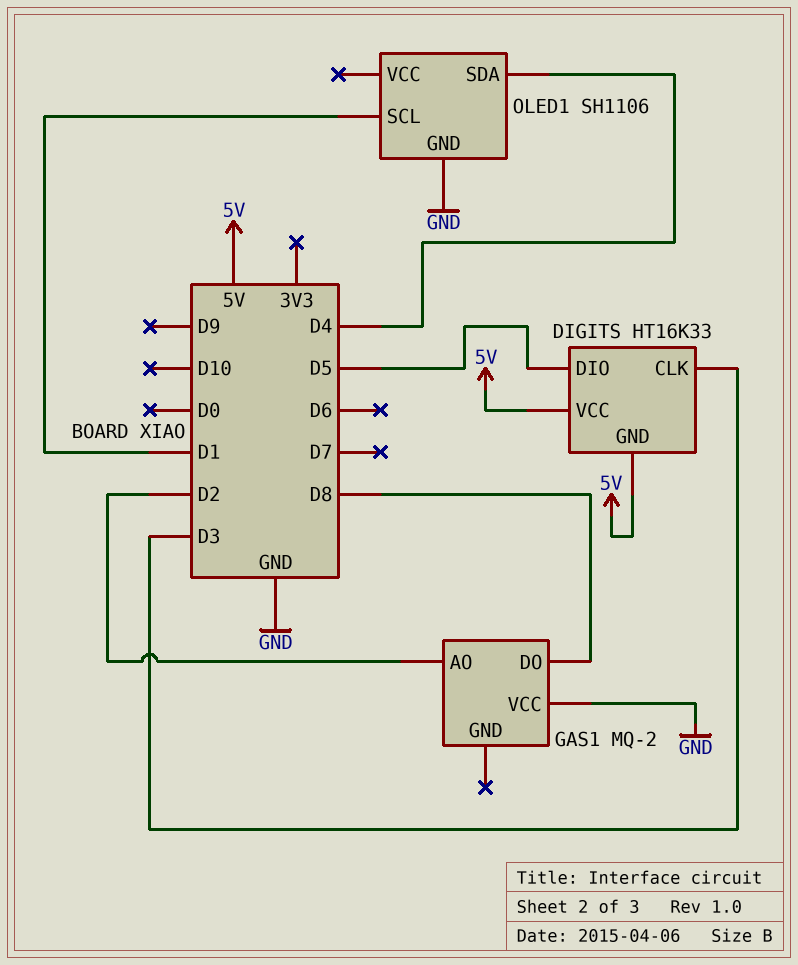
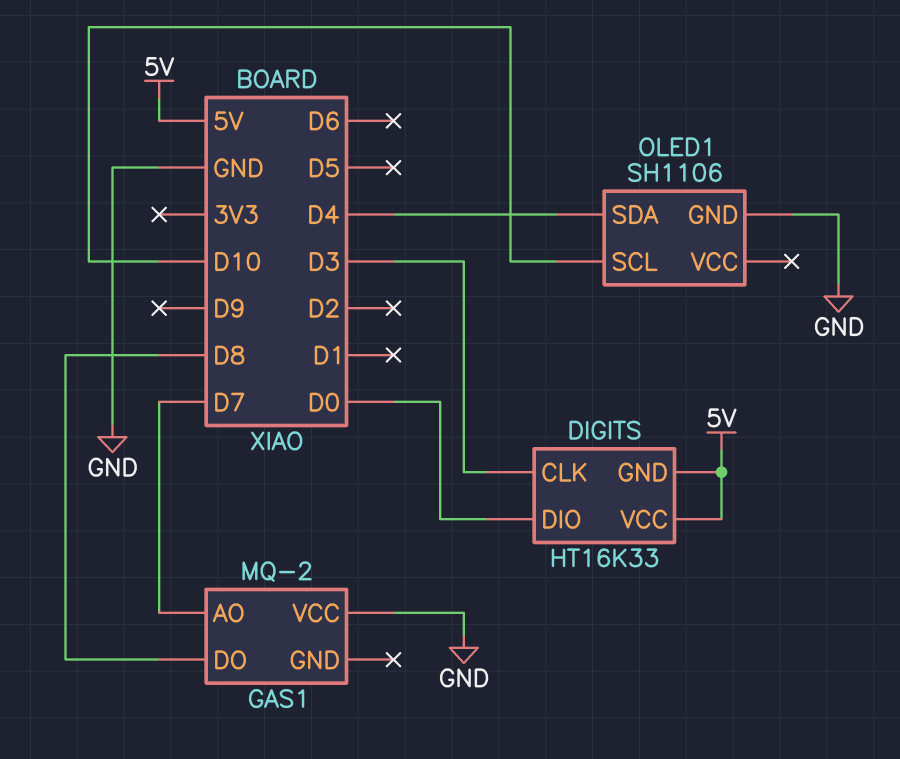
DIGITS pin DIO: D5 -> D0
GAS1 pin AO: D2 -> D7
OLED1 pin SCL: D1 -> D10

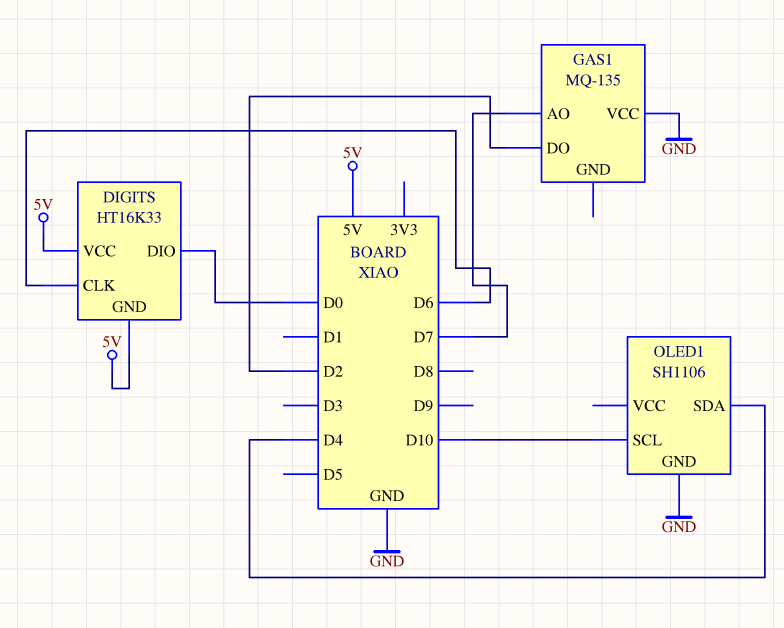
DIGITS pin CLK: D3 -> D6
GAS1: MQ-2 -> MQ-135
GAS1 pin DO: D8 -> D2

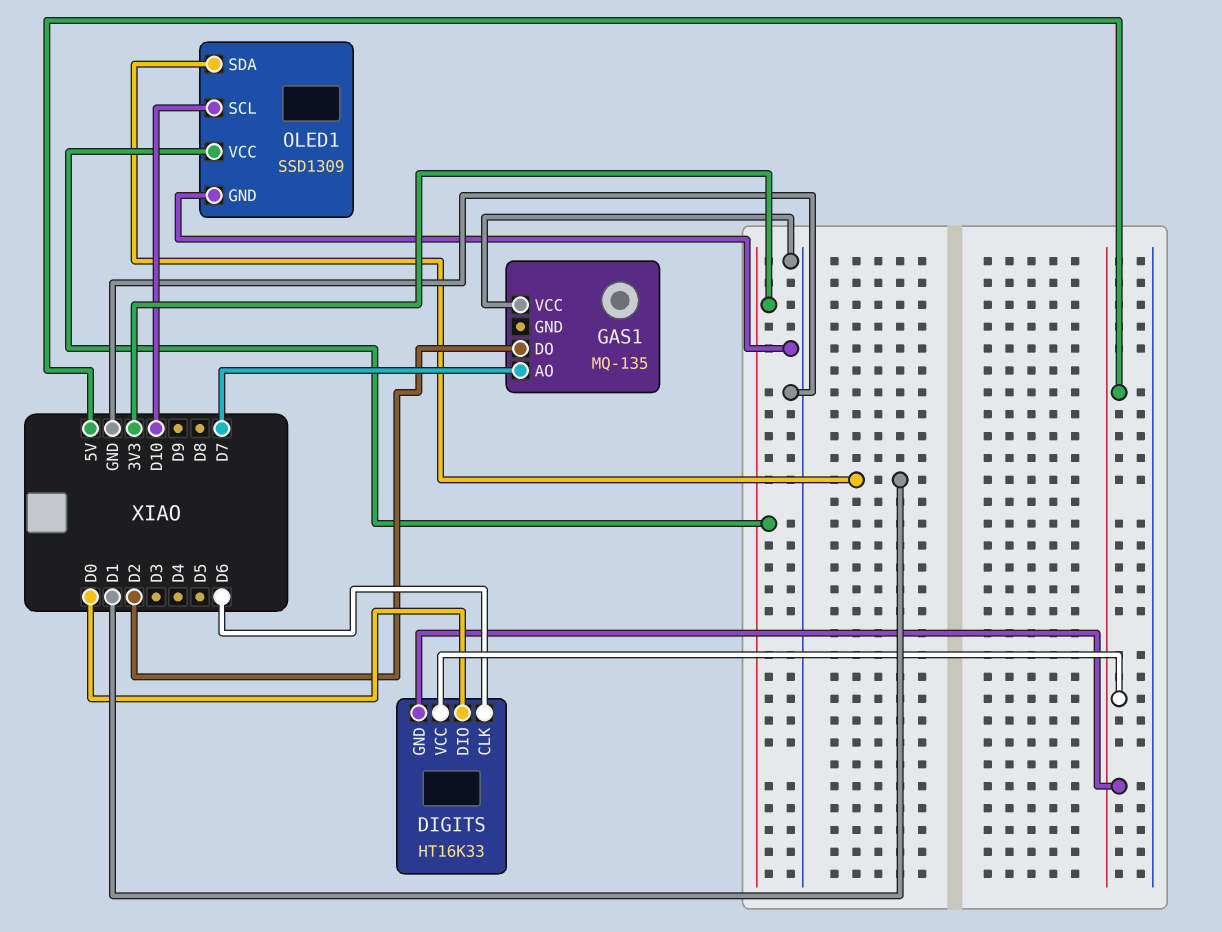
OLED1: SH1106 -> SSD1309
OLED1 pin SDA: D4 -> D1
OLED1 pin VCC: none -> 3V3

